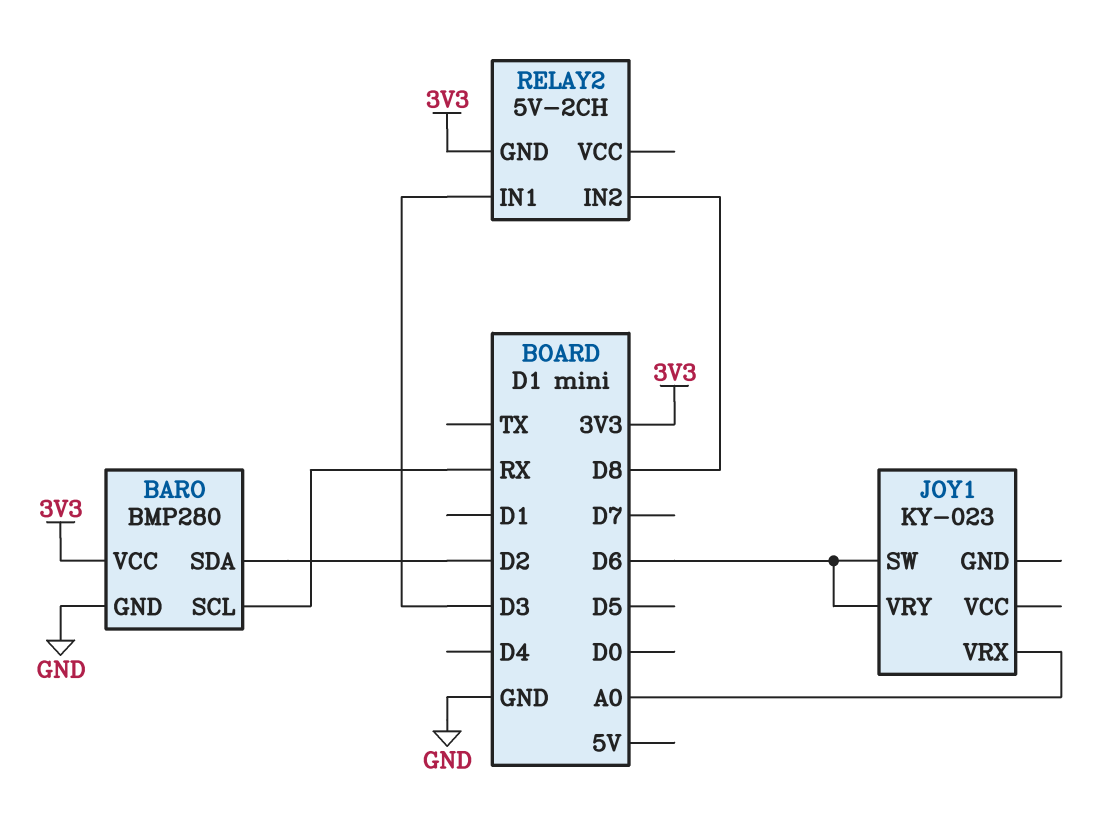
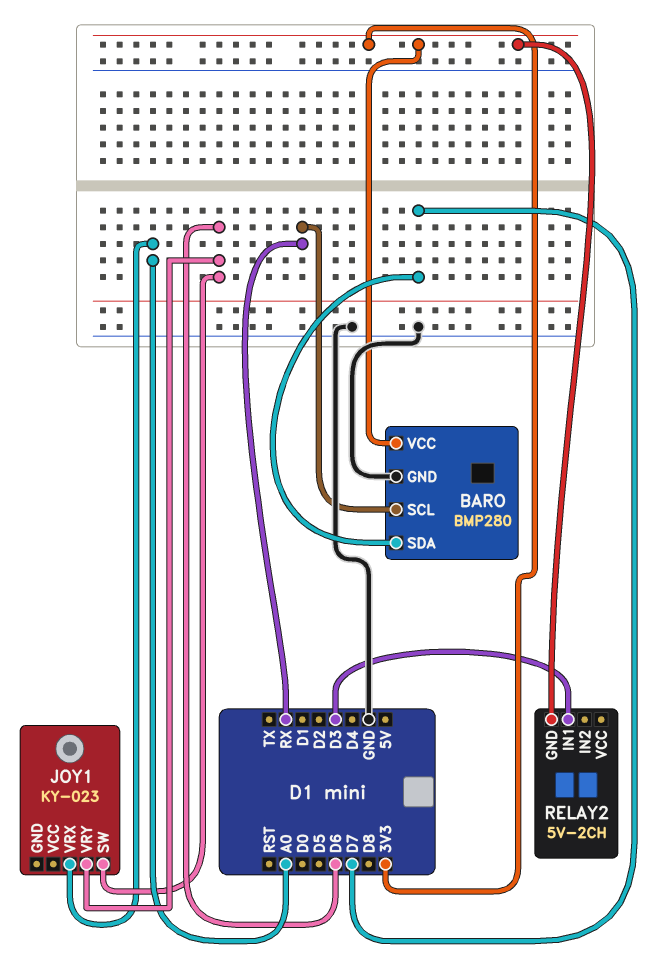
BARO pin SDA: D2 -> D7
RELAY2 pin IN2: D8 -> none

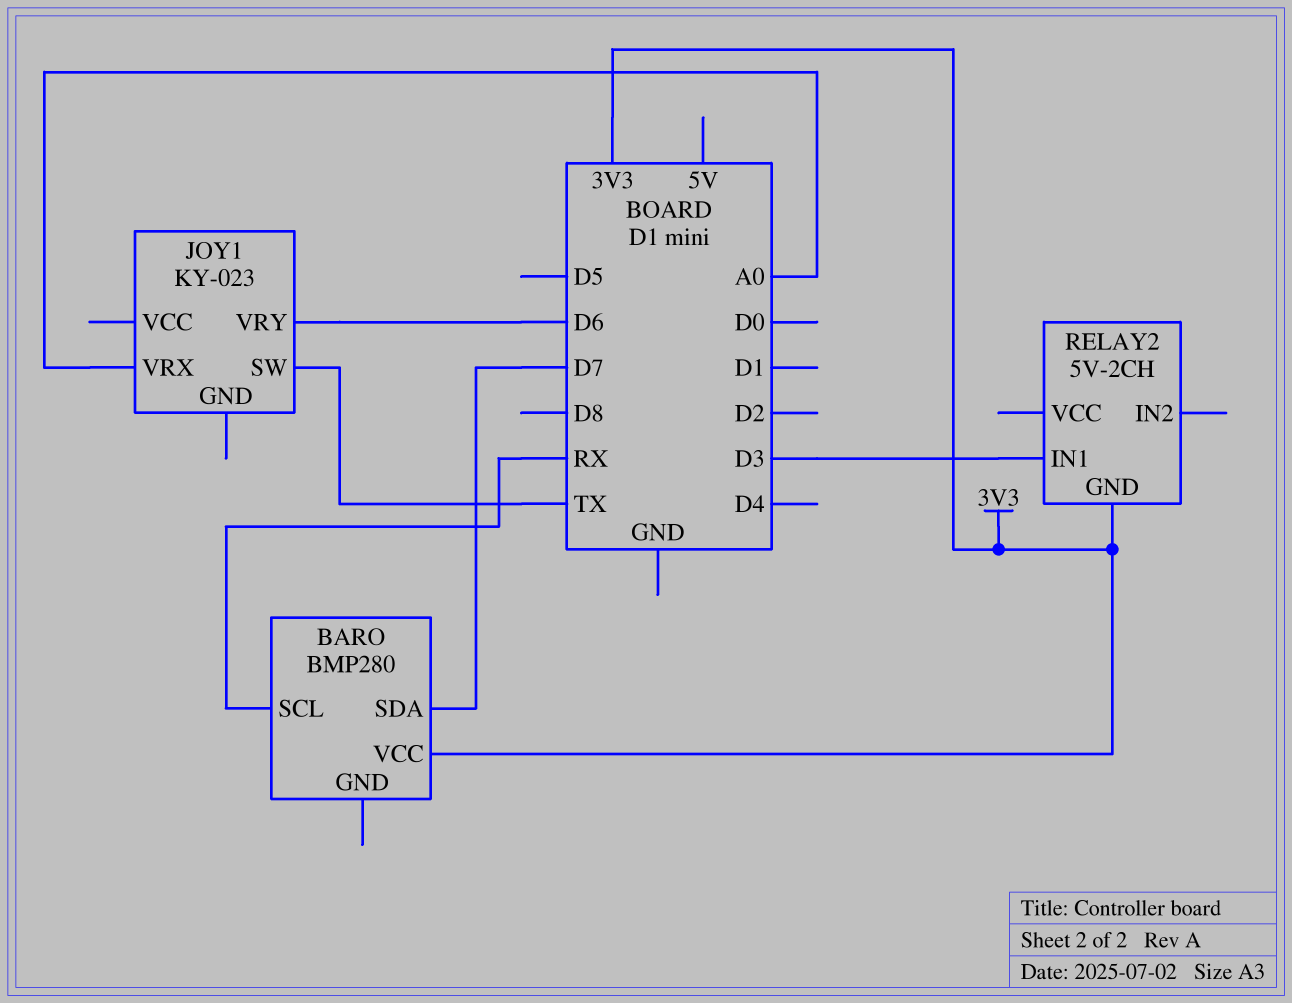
BARO pin GND: GND -> none
JOY1 pin SW: D6 -> TX

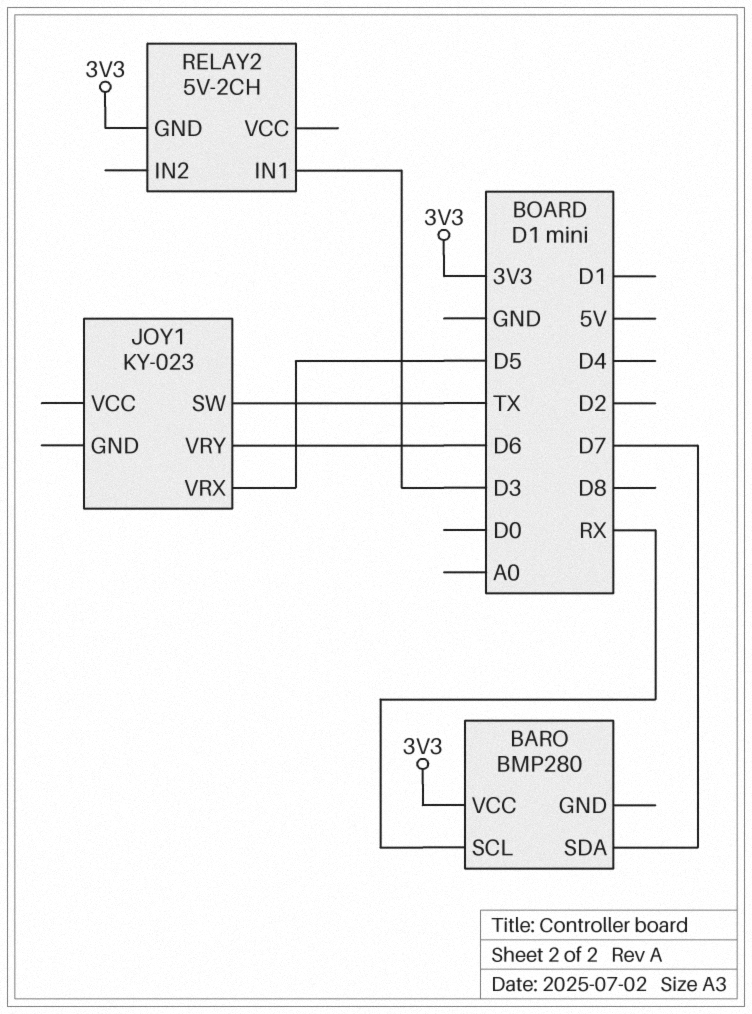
JOY1 pin VRX: A0 -> D5

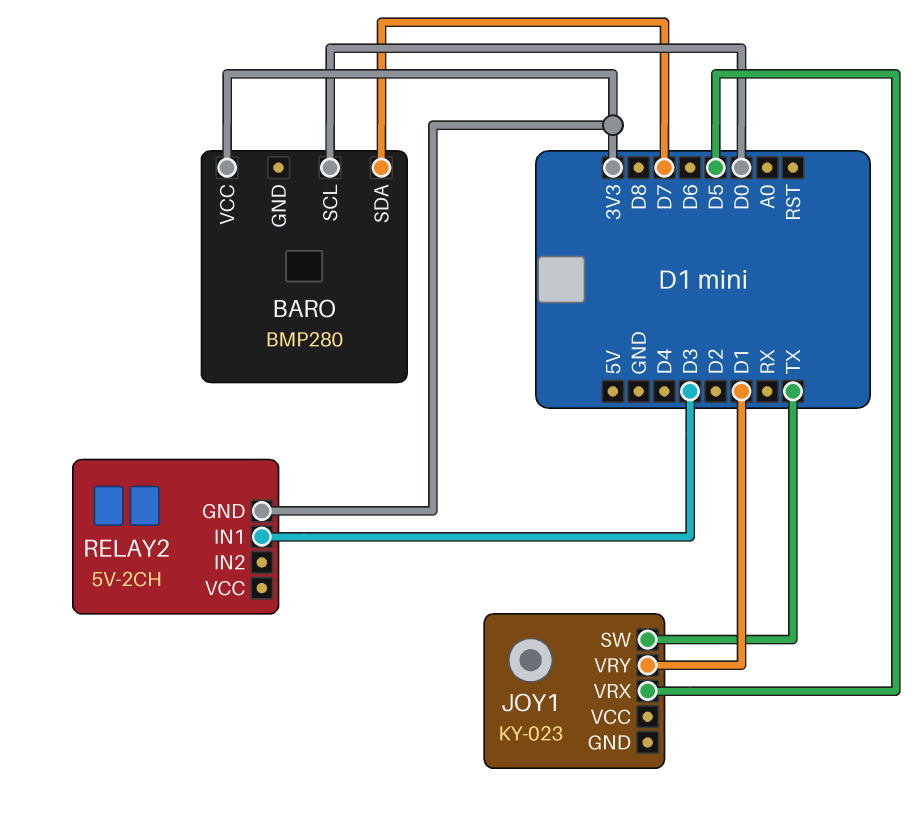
BARO pin SCL: RX -> D0
JOY1 pin VRY: D6 -> D1

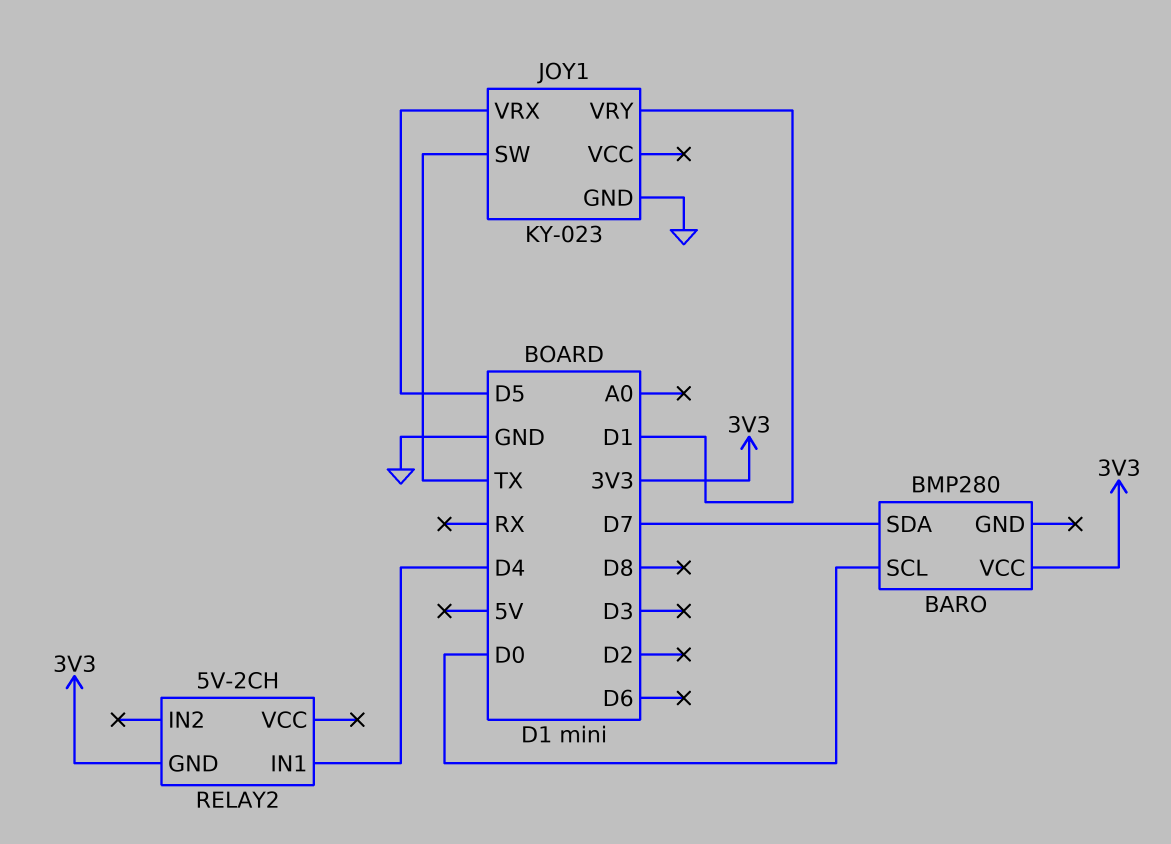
JOY1 pin GND: none -> GND
RELAY2 pin IN1: D3 -> D4

